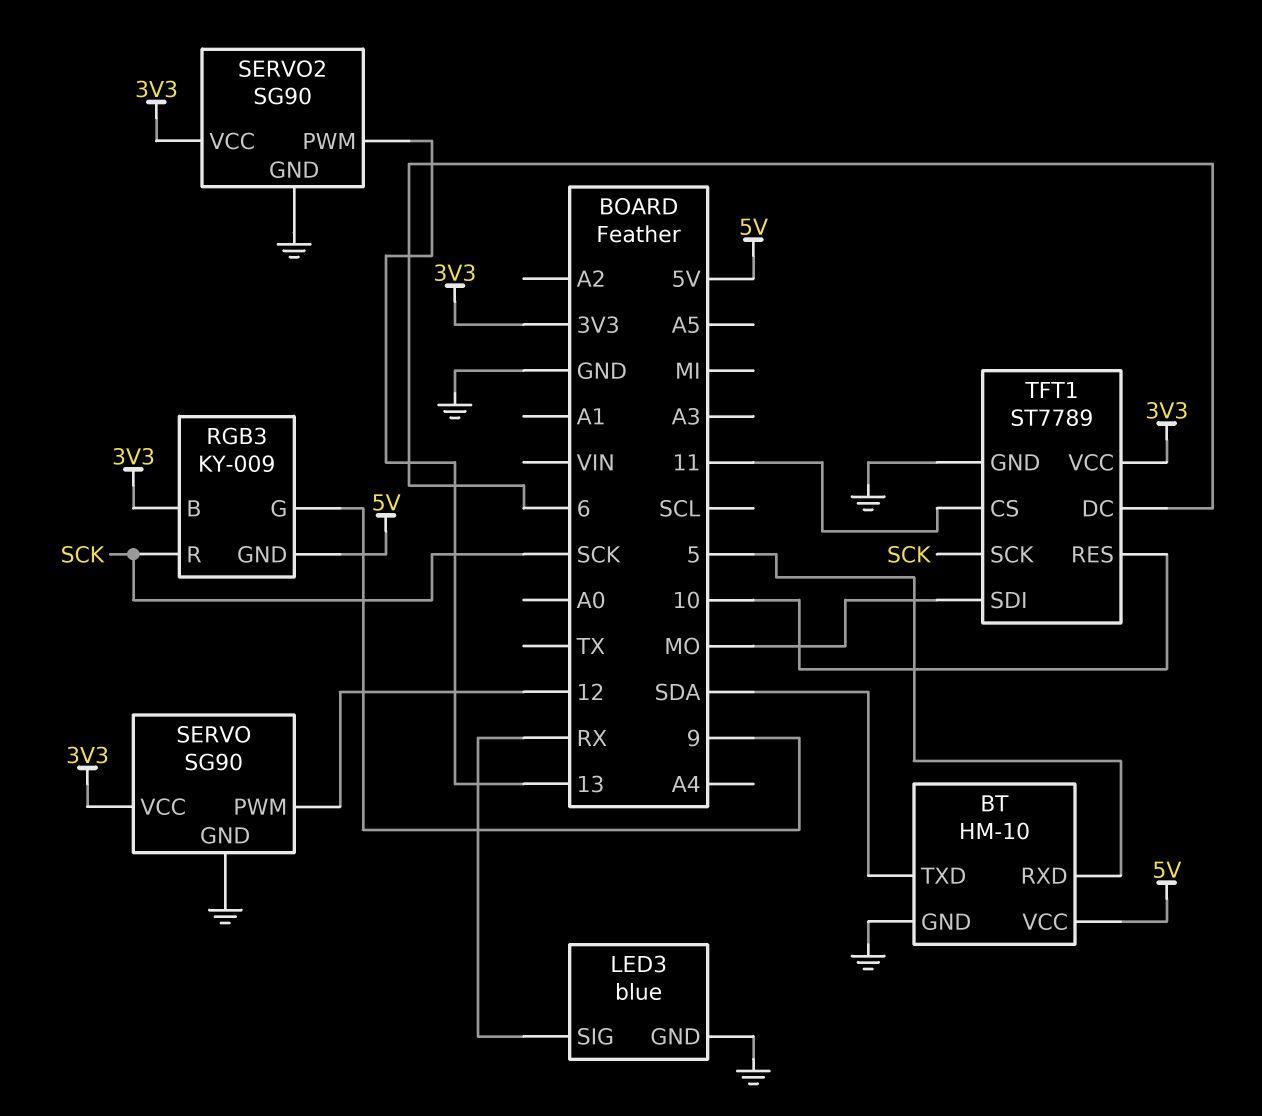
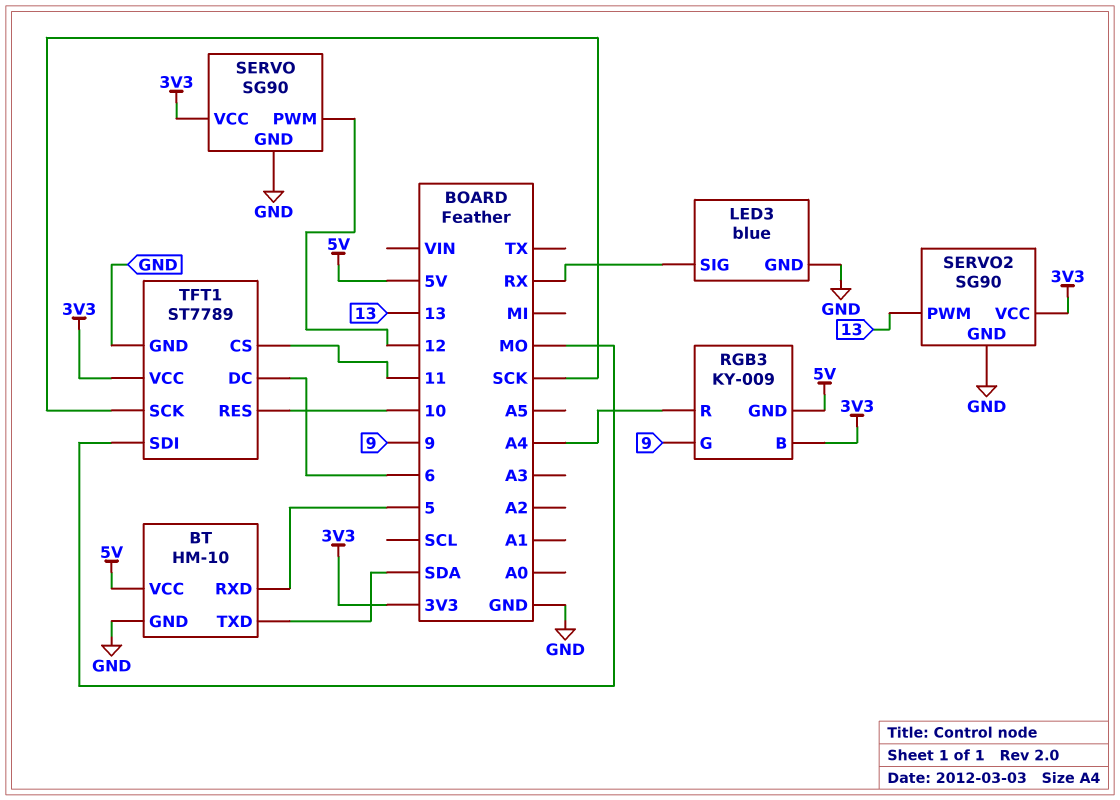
RGB3 pin R: SCK -> A4

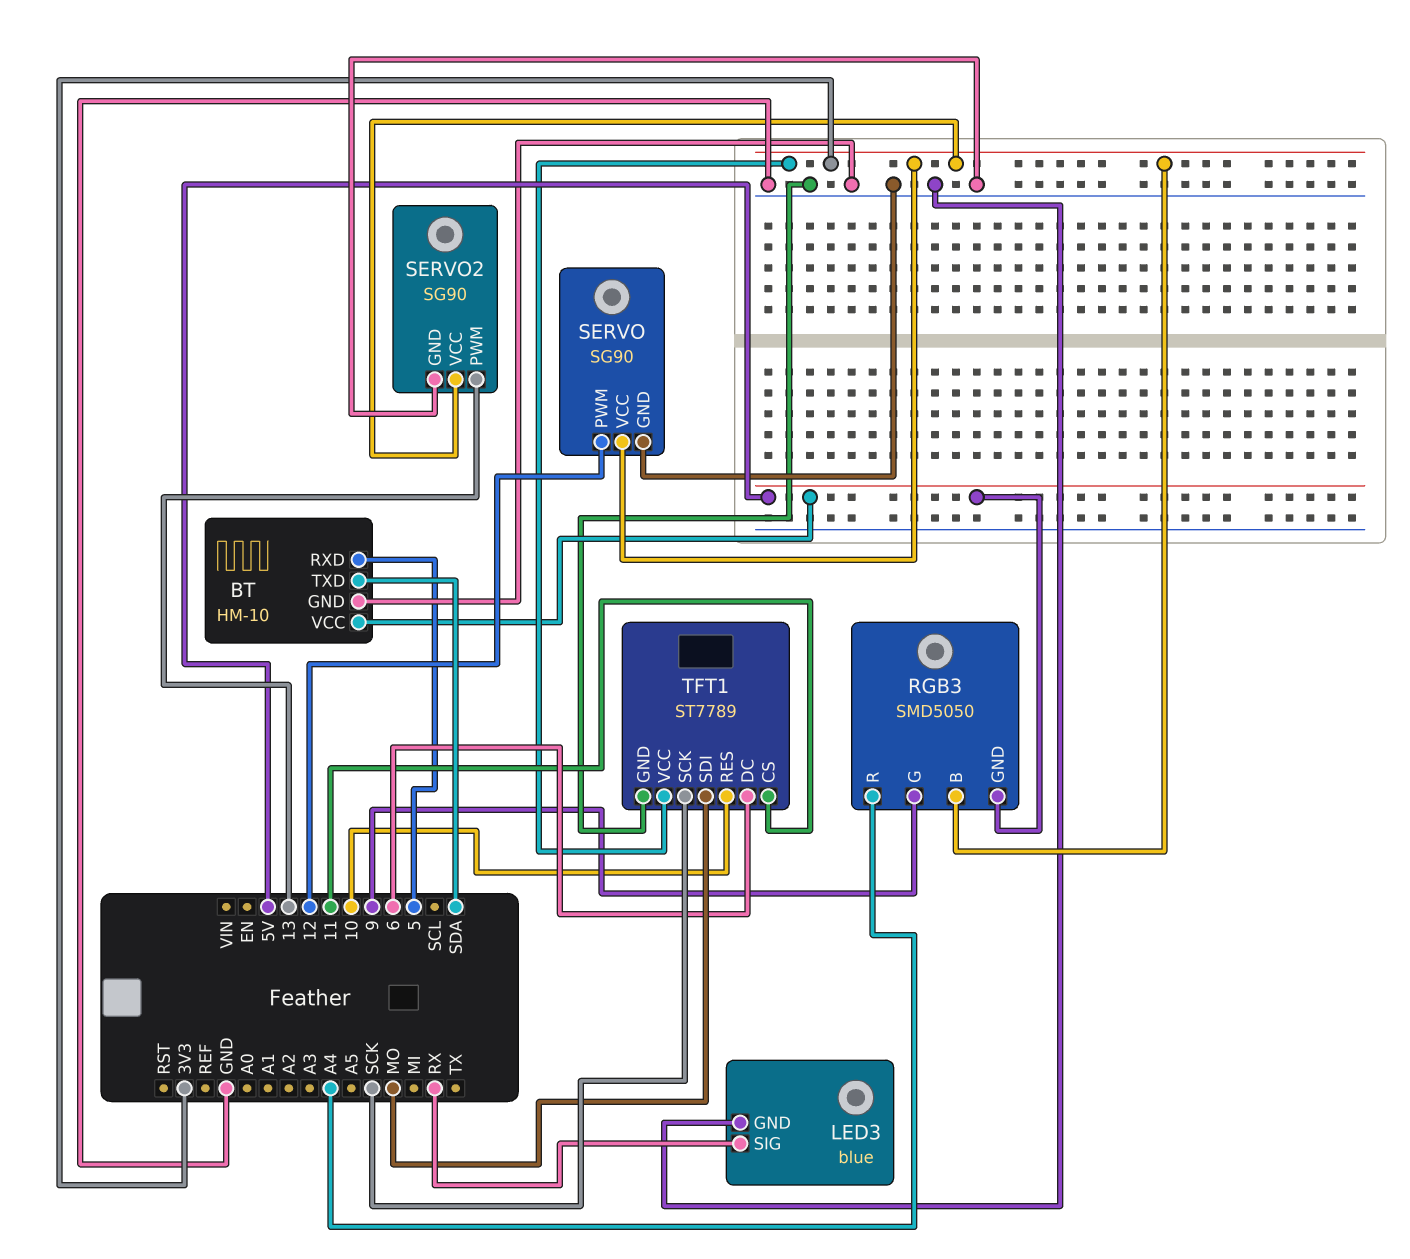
RGB3: KY-009 -> SMD5050

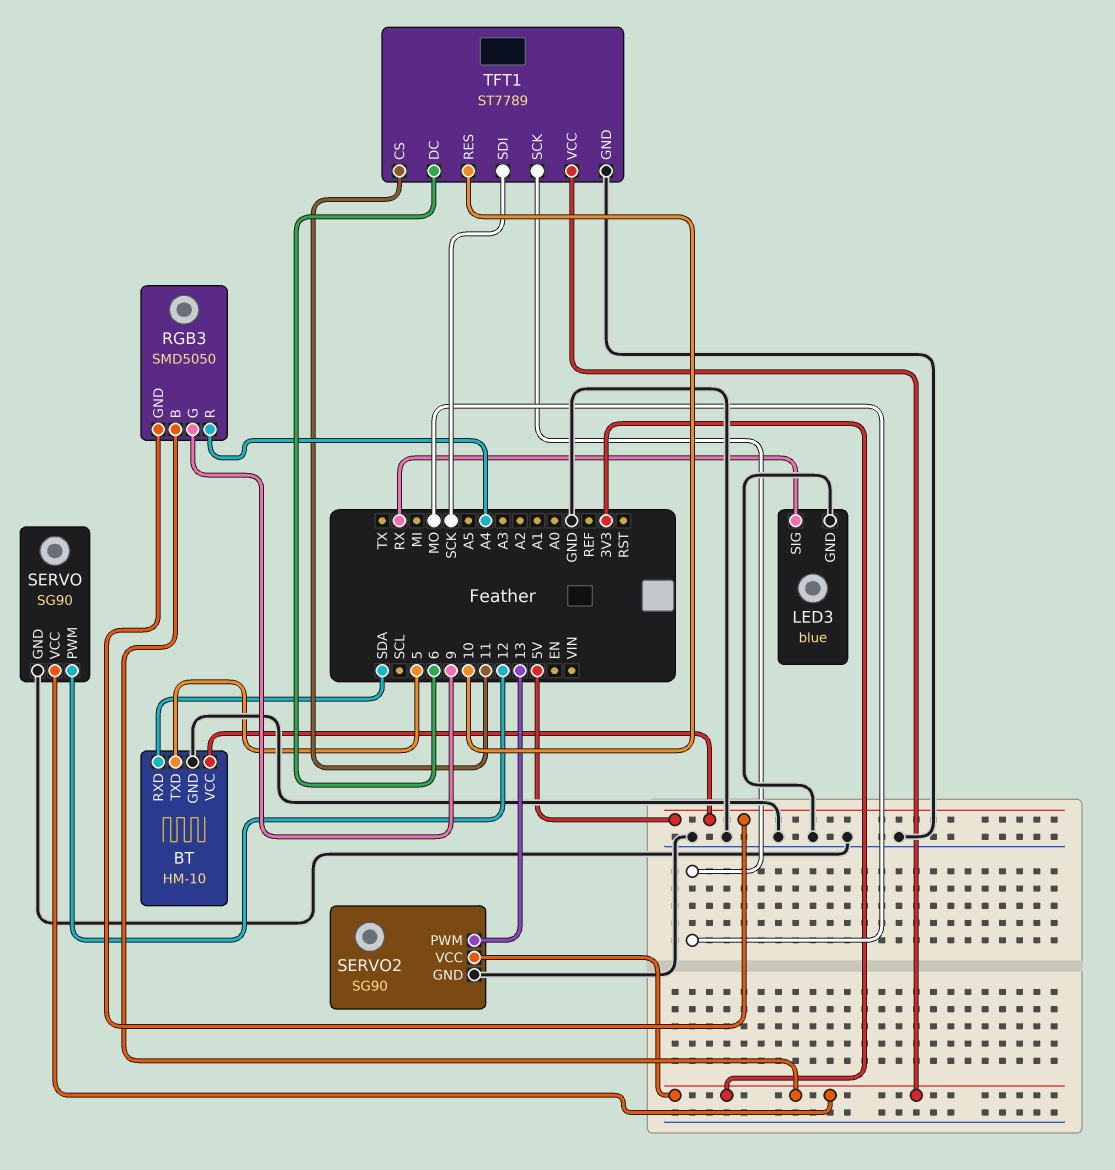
BT pin RXD: 5 -> SDA
BT pin TXD: SDA -> 5
TFT1 pin SCK: SCK -> MO
TFT1 pin SDI: MO -> SCK

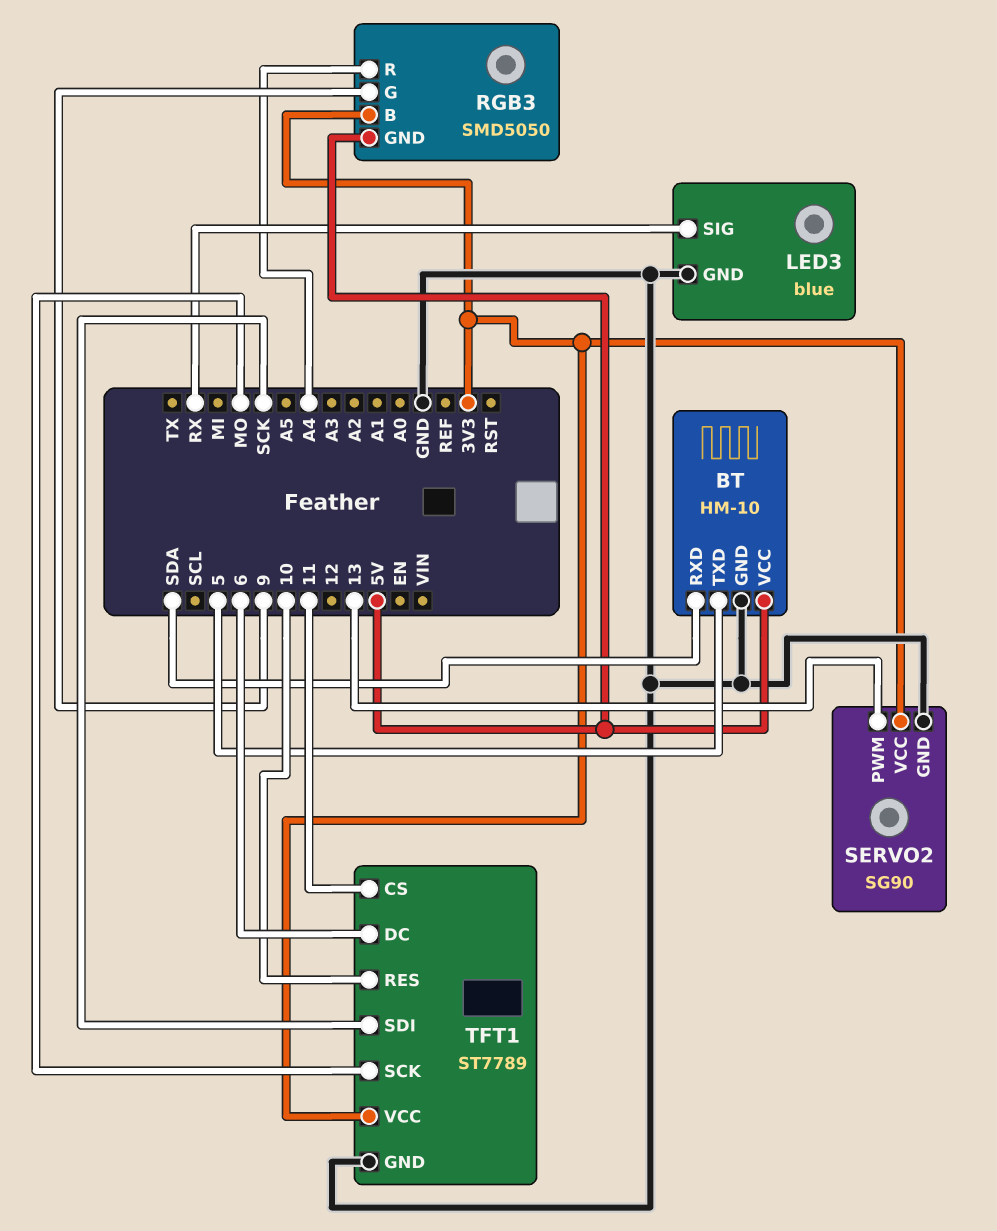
SERVO: SG90 -> none
SERVO pin GND: GND -> none
SERVO pin PWM: 12 -> none
SERVO pin VCC: 3V3 -> none

